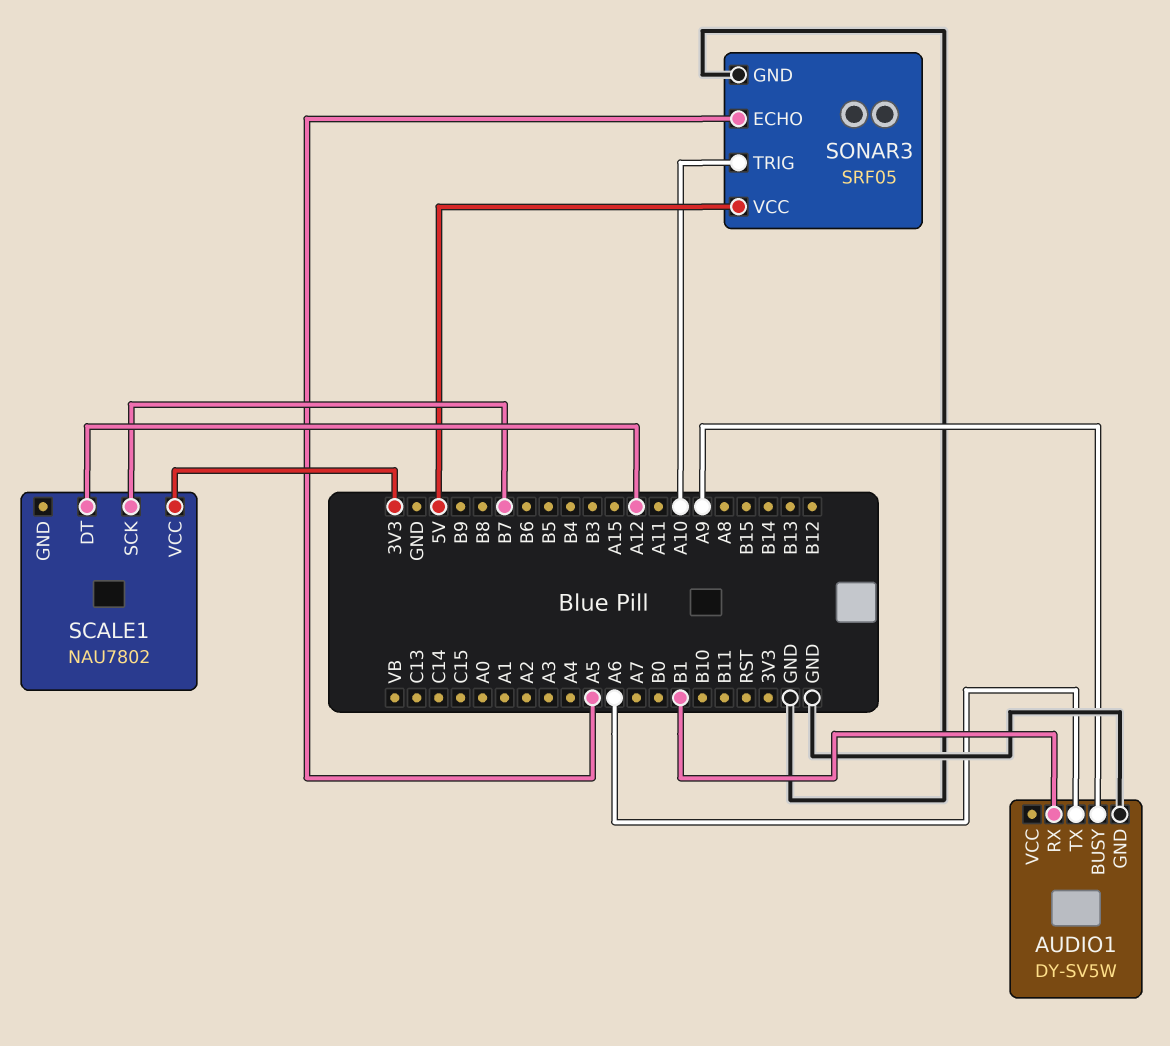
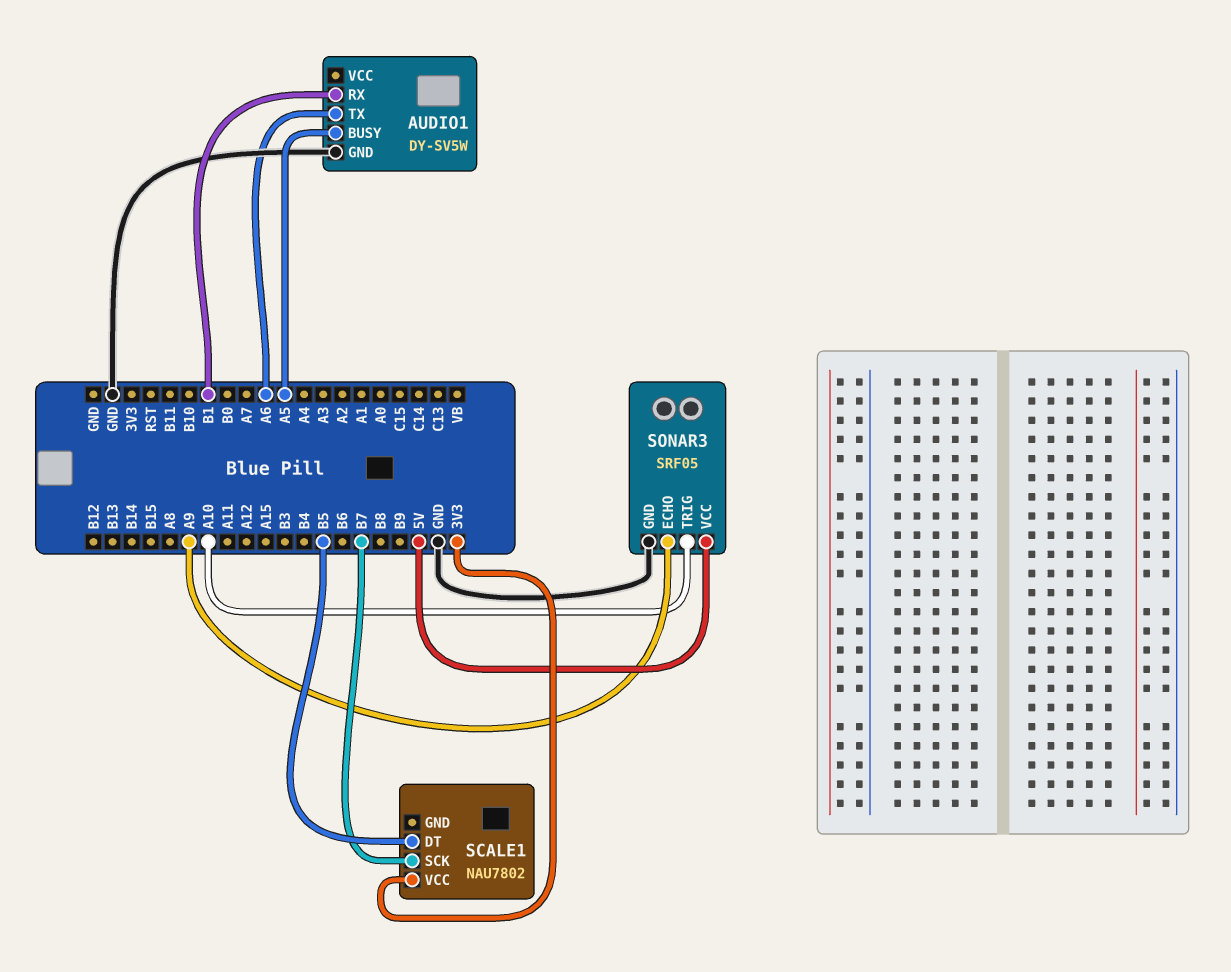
AUDIO1 pin BUSY: A9 -> A5
SCALE1 pin DT: A12 -> B5
SONAR3 pin ECHO: A5 -> A9

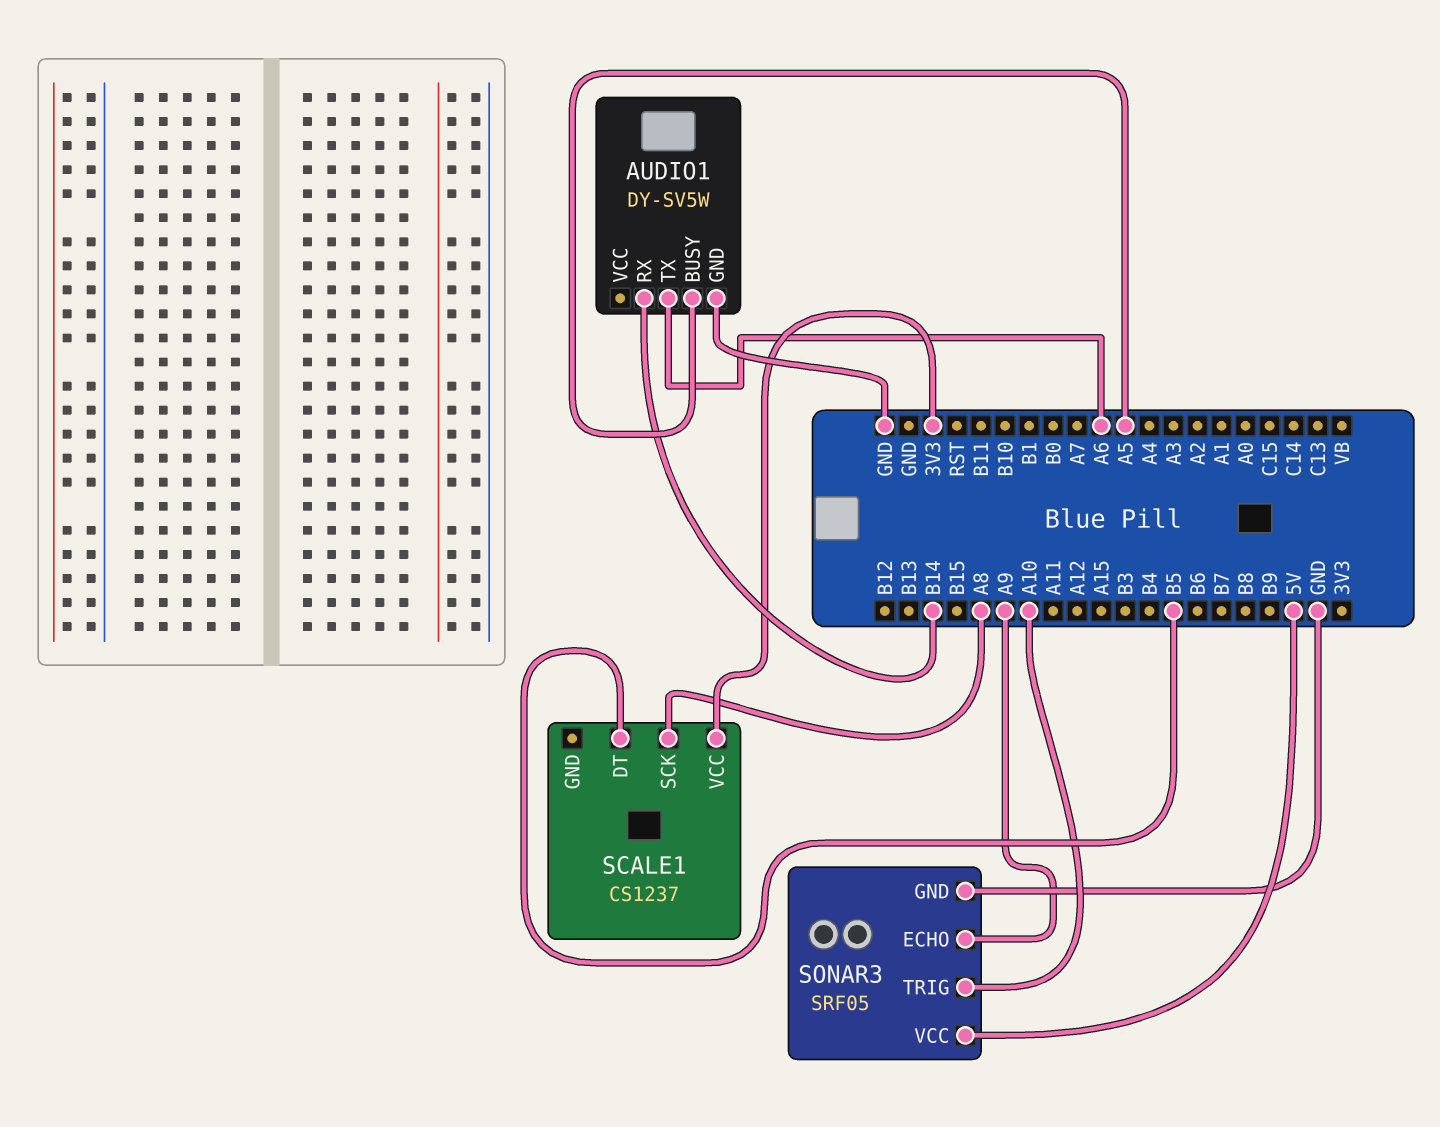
AUDIO1 pin RX: B1 -> B14
SCALE1: NAU7802 -> CS1237
SCALE1 pin SCK: B7 -> A8

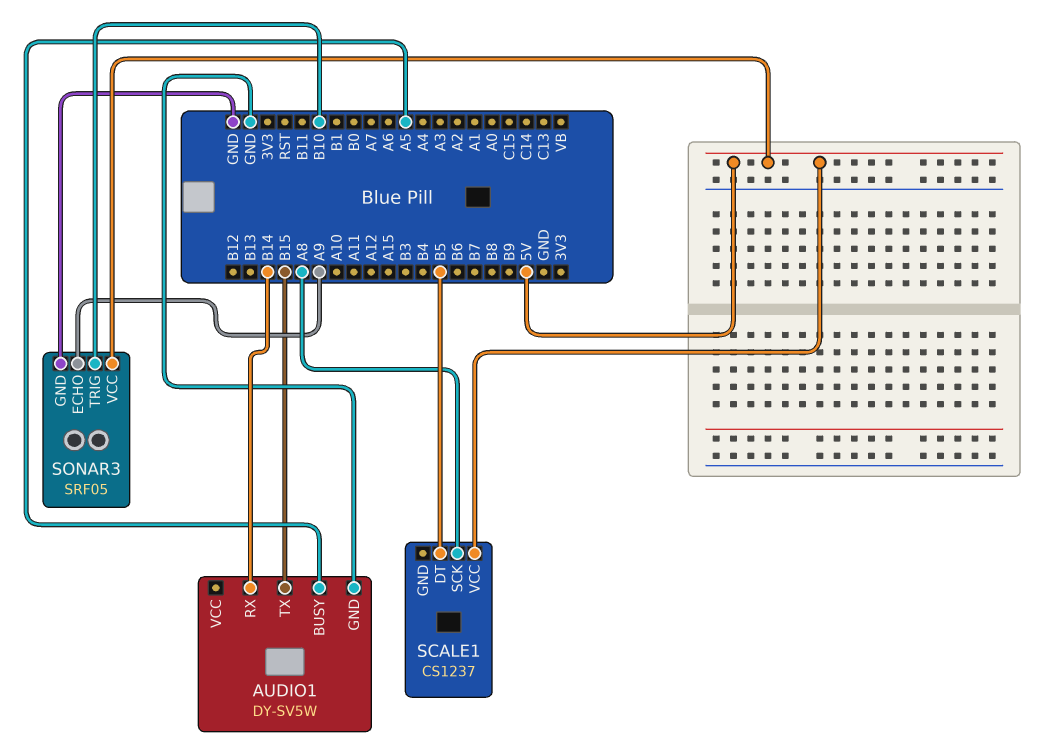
AUDIO1 pin TX: A6 -> B15
SCALE1 pin VCC: 3V3 -> 5V
SONAR3 pin TRIG: A10 -> B10

